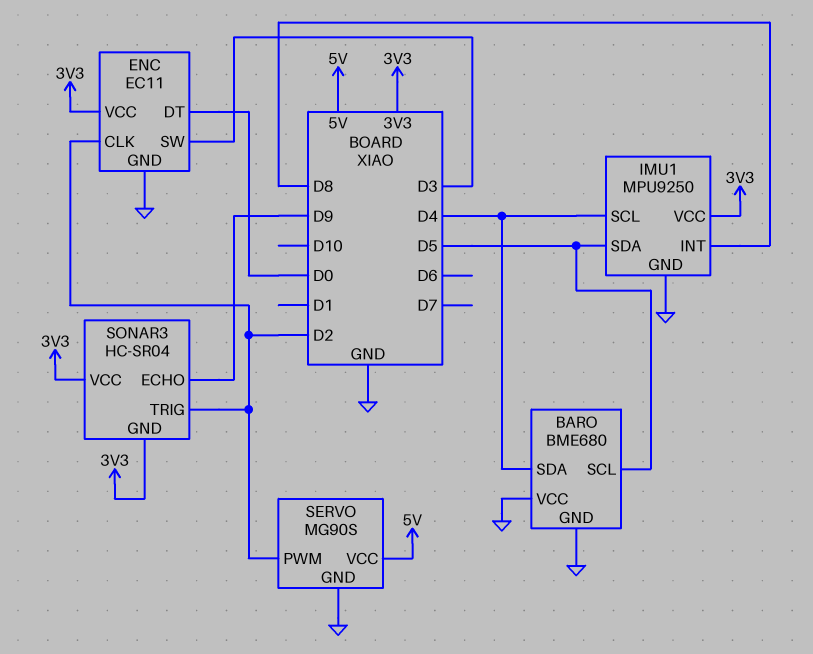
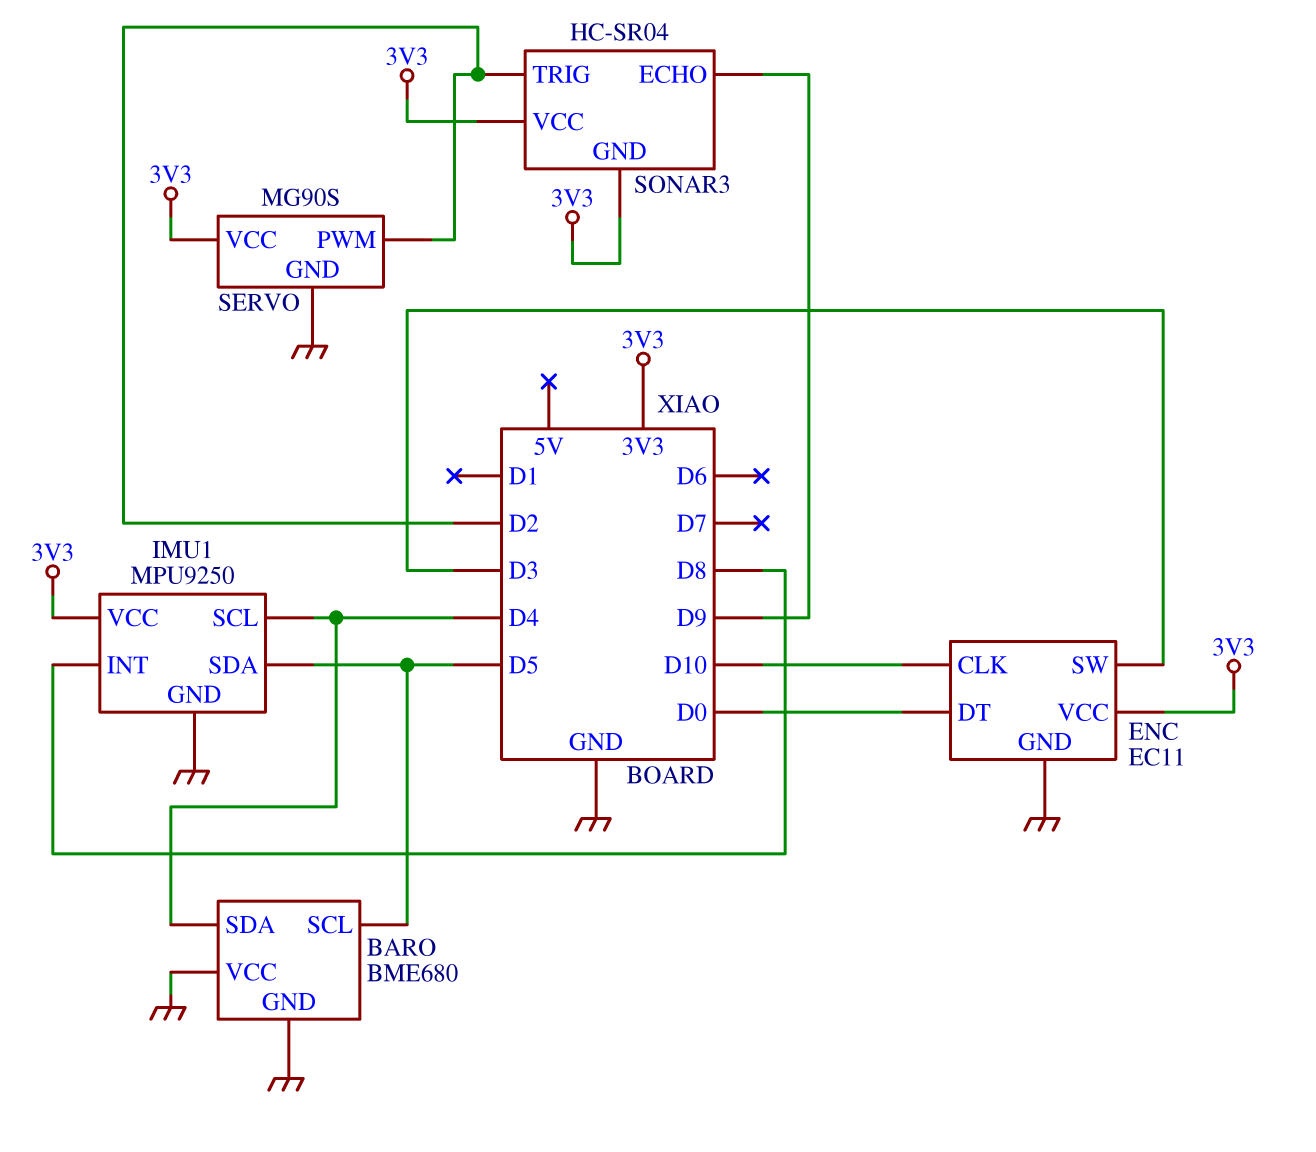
ENC pin CLK: D2 -> D10
SERVO pin VCC: 5V -> 3V3

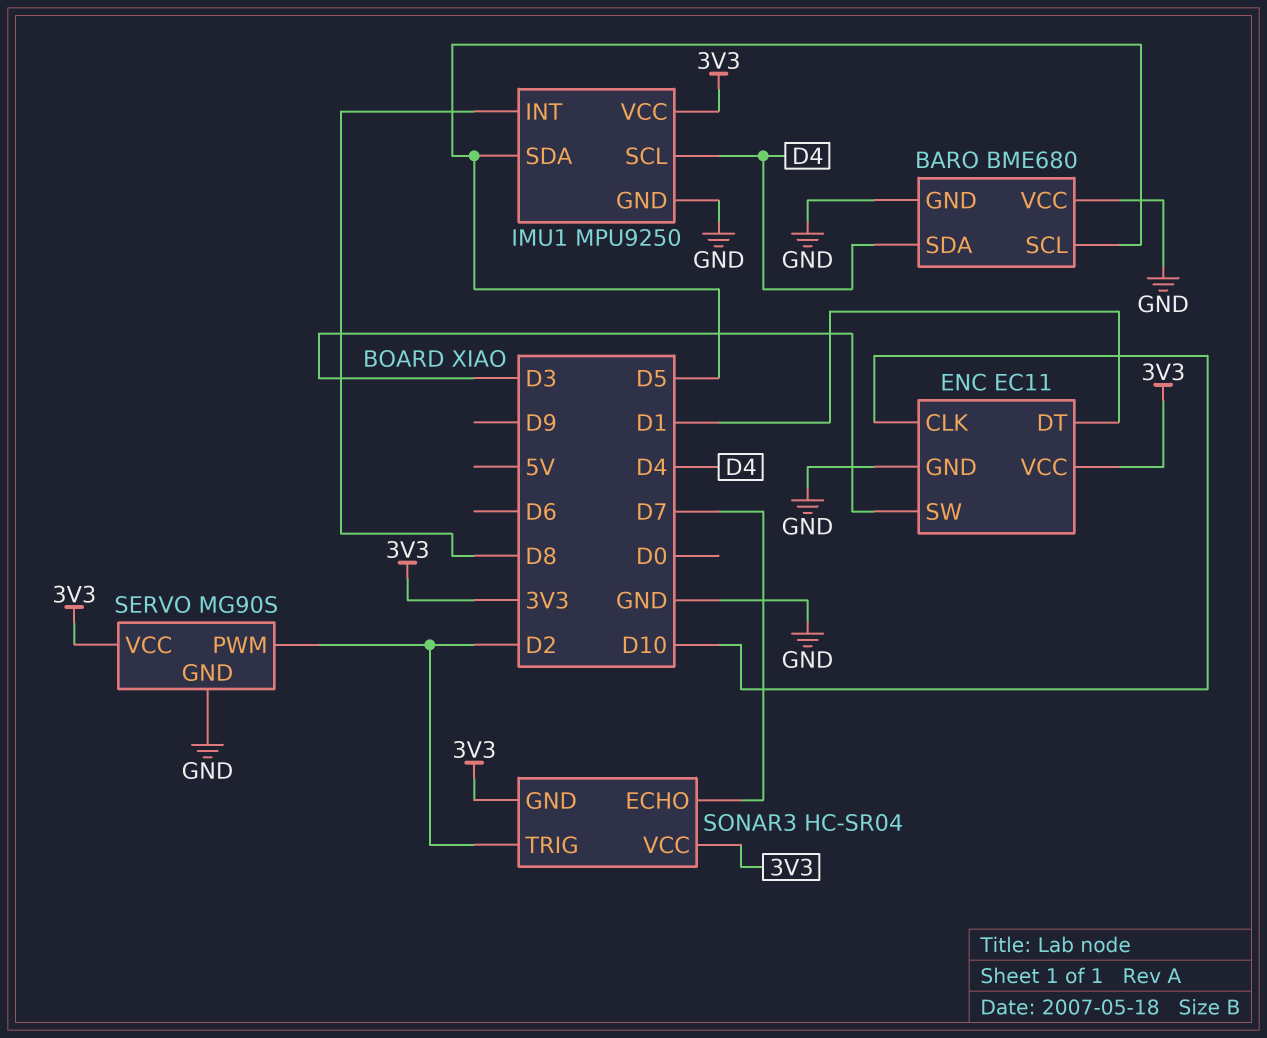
ENC pin DT: D0 -> D1
SONAR3 pin ECHO: D9 -> D7

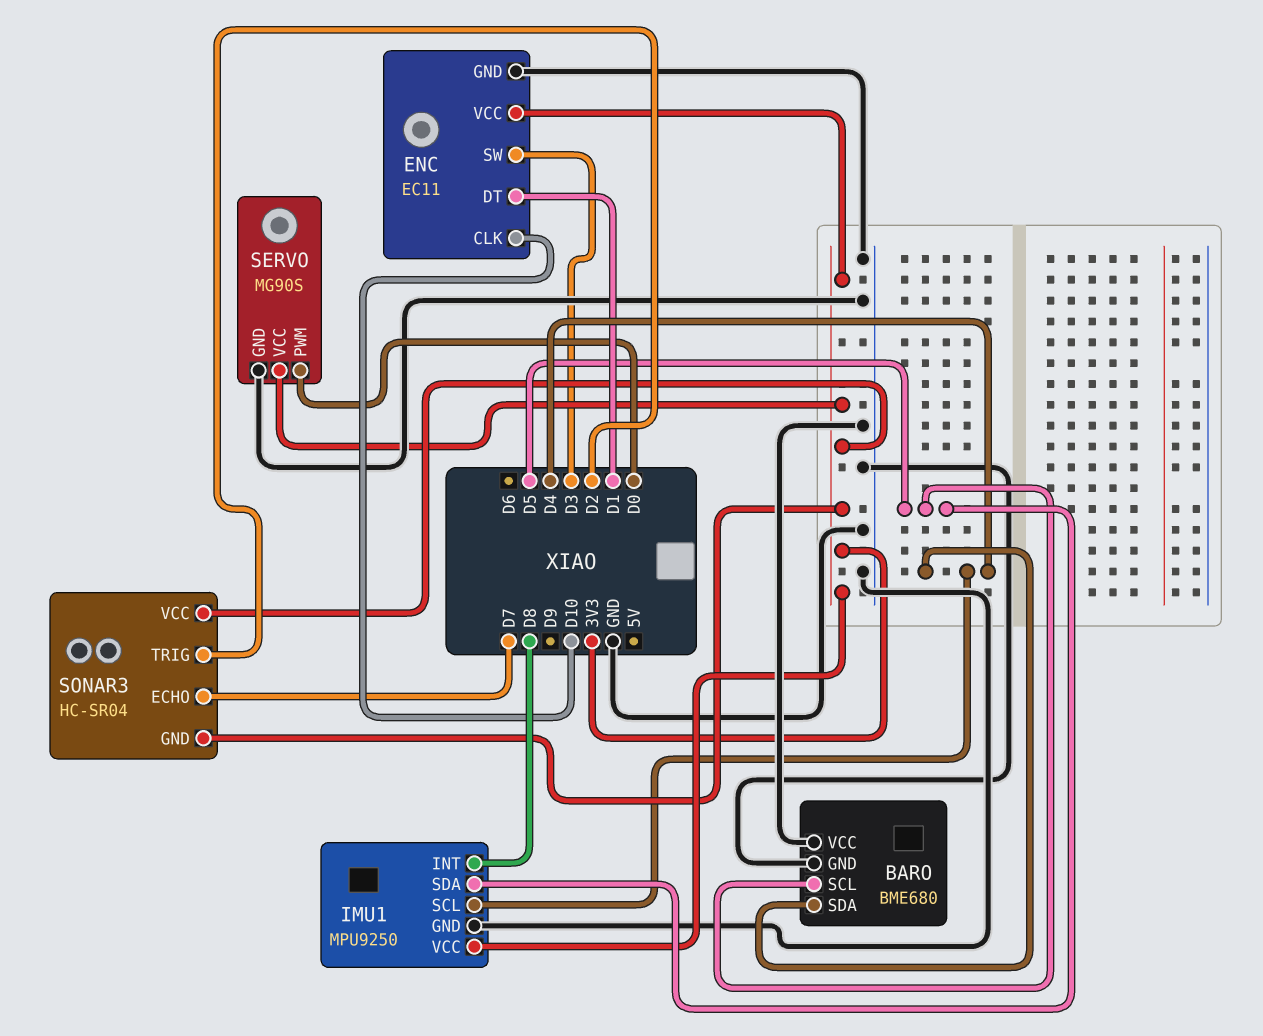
SERVO pin PWM: D2 -> D0

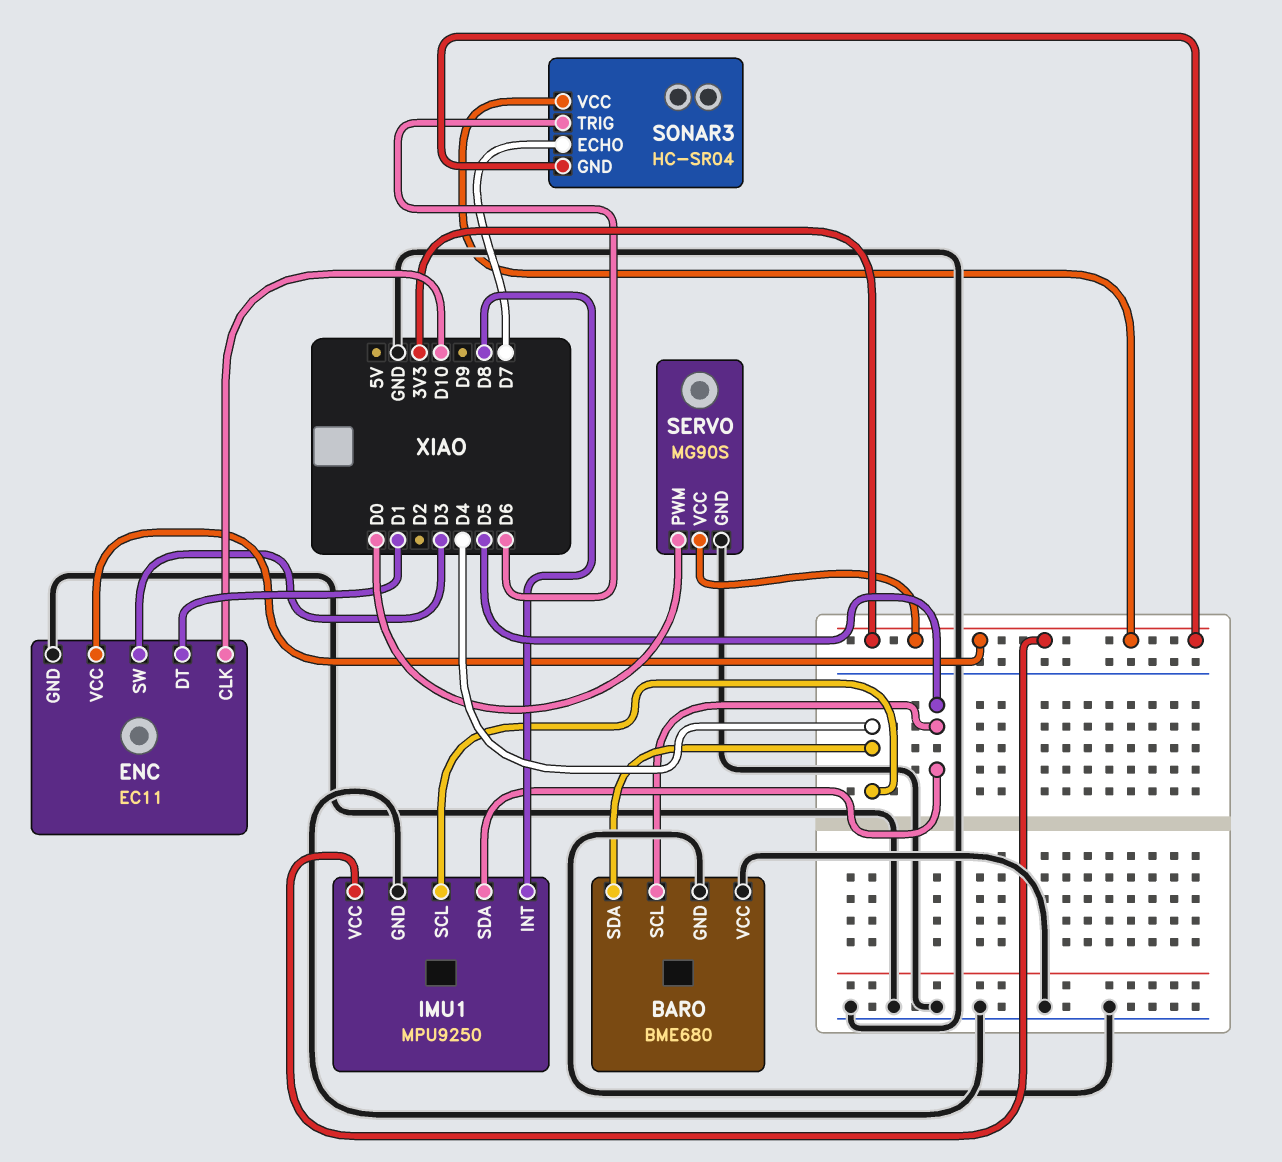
SONAR3 pin TRIG: D2 -> D6

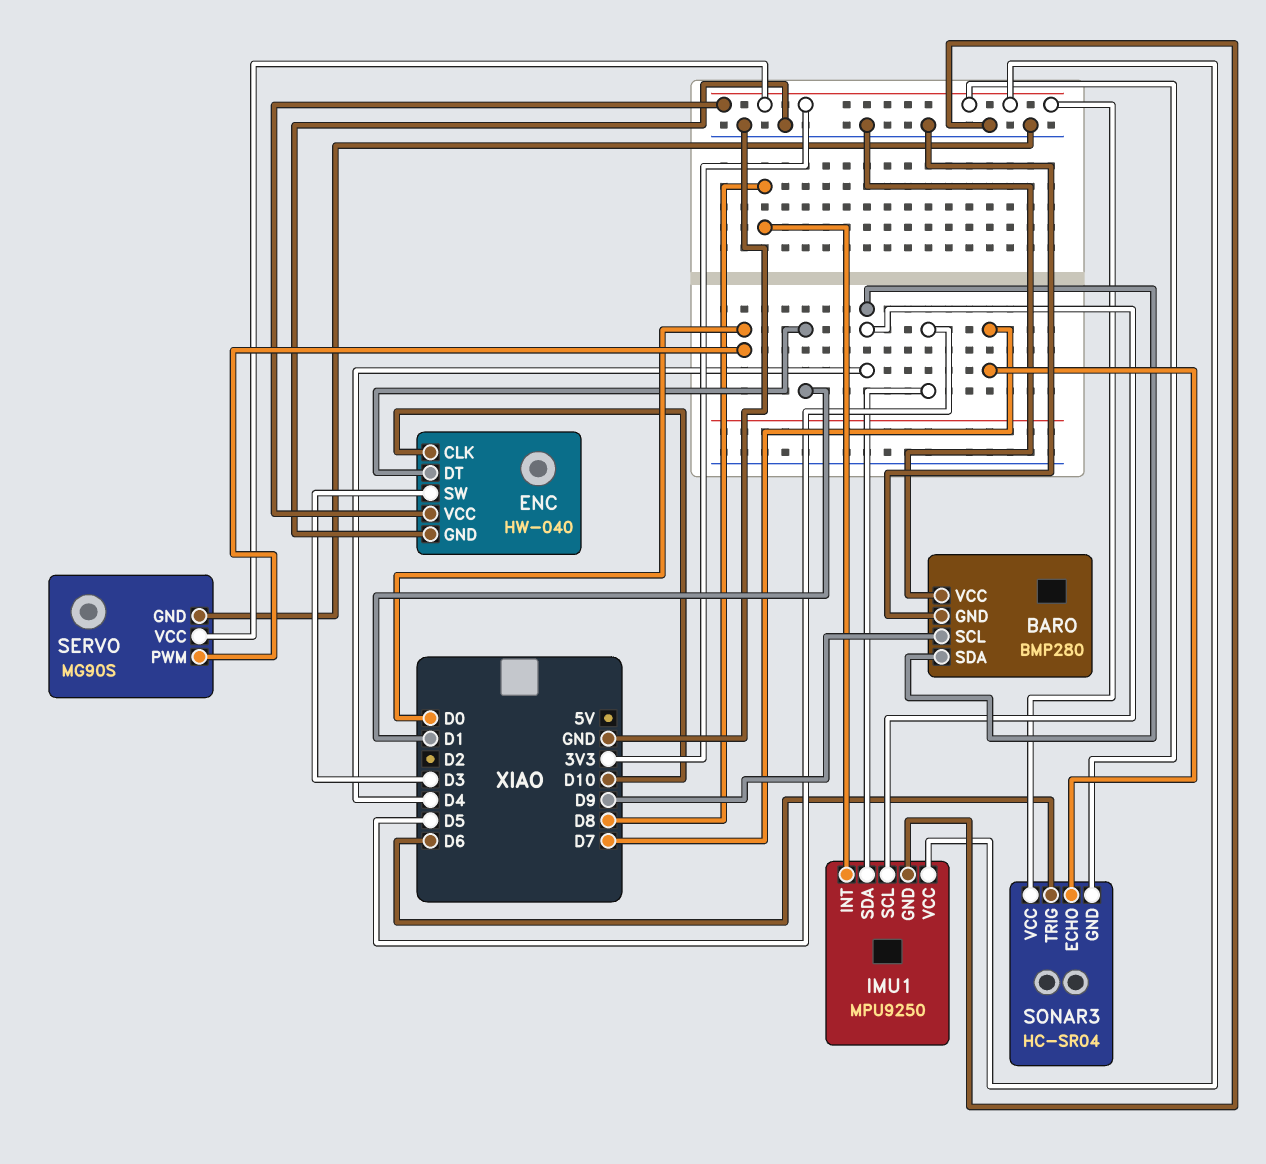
BARO: BME680 -> BMP280
BARO pin SCL: D5 -> D9
ENC: EC11 -> HW-040

